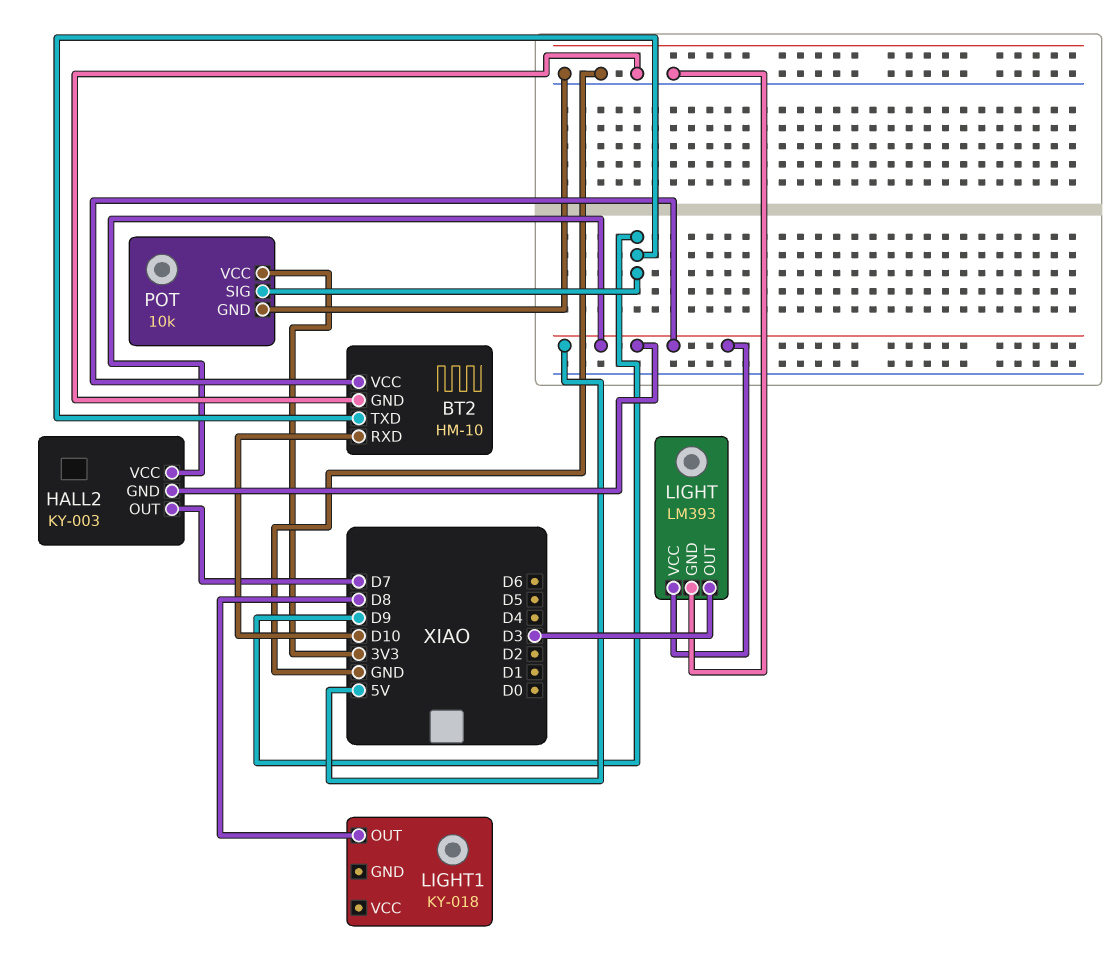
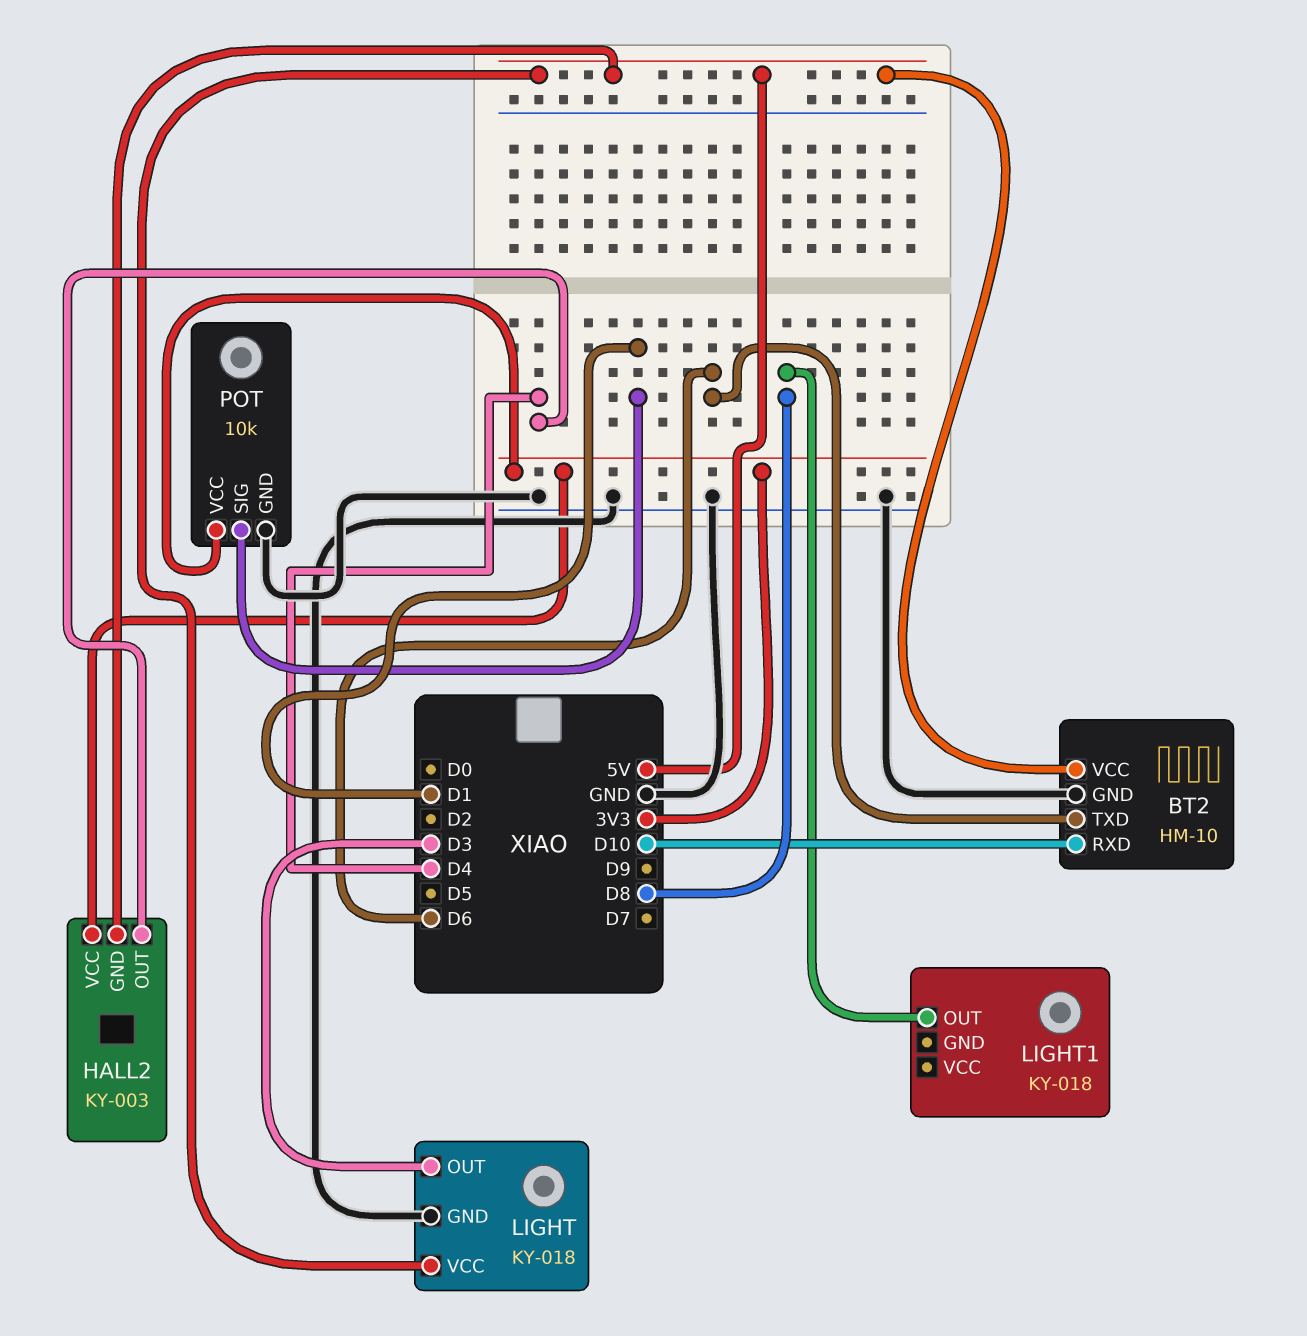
BT2 pin TXD: D9 -> D6
HALL2 pin OUT: D7 -> D4
HALL2 pin VCC: 5V -> 3V3
LIGHT: LM393 -> KY-018
POT pin SIG: D9 -> D1

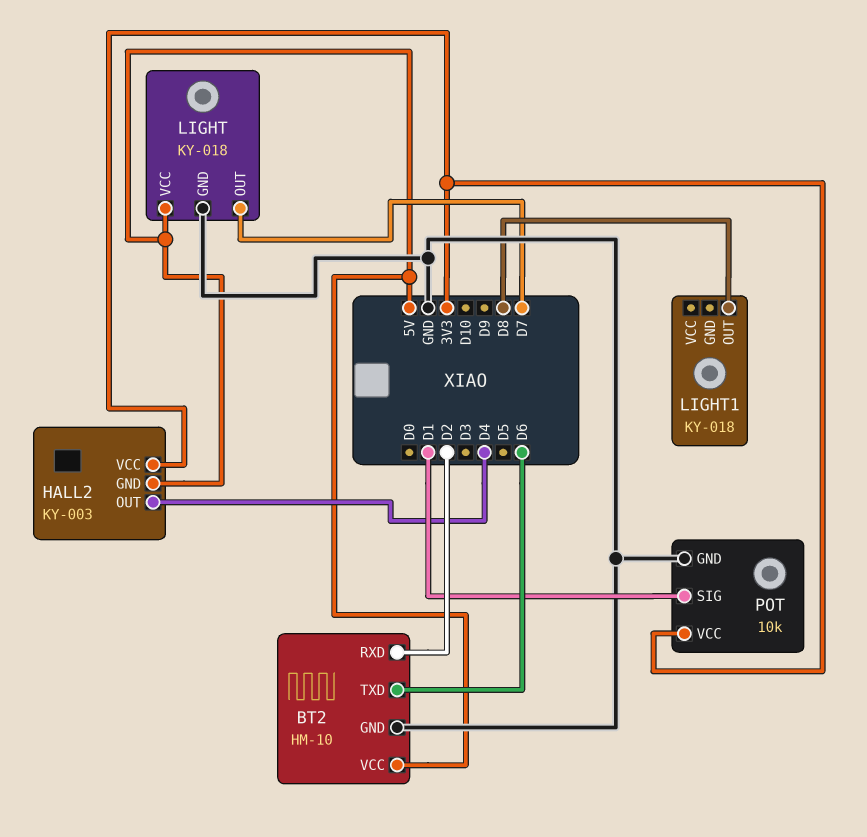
BT2 pin RXD: D10 -> D2
LIGHT pin OUT: D3 -> D7

